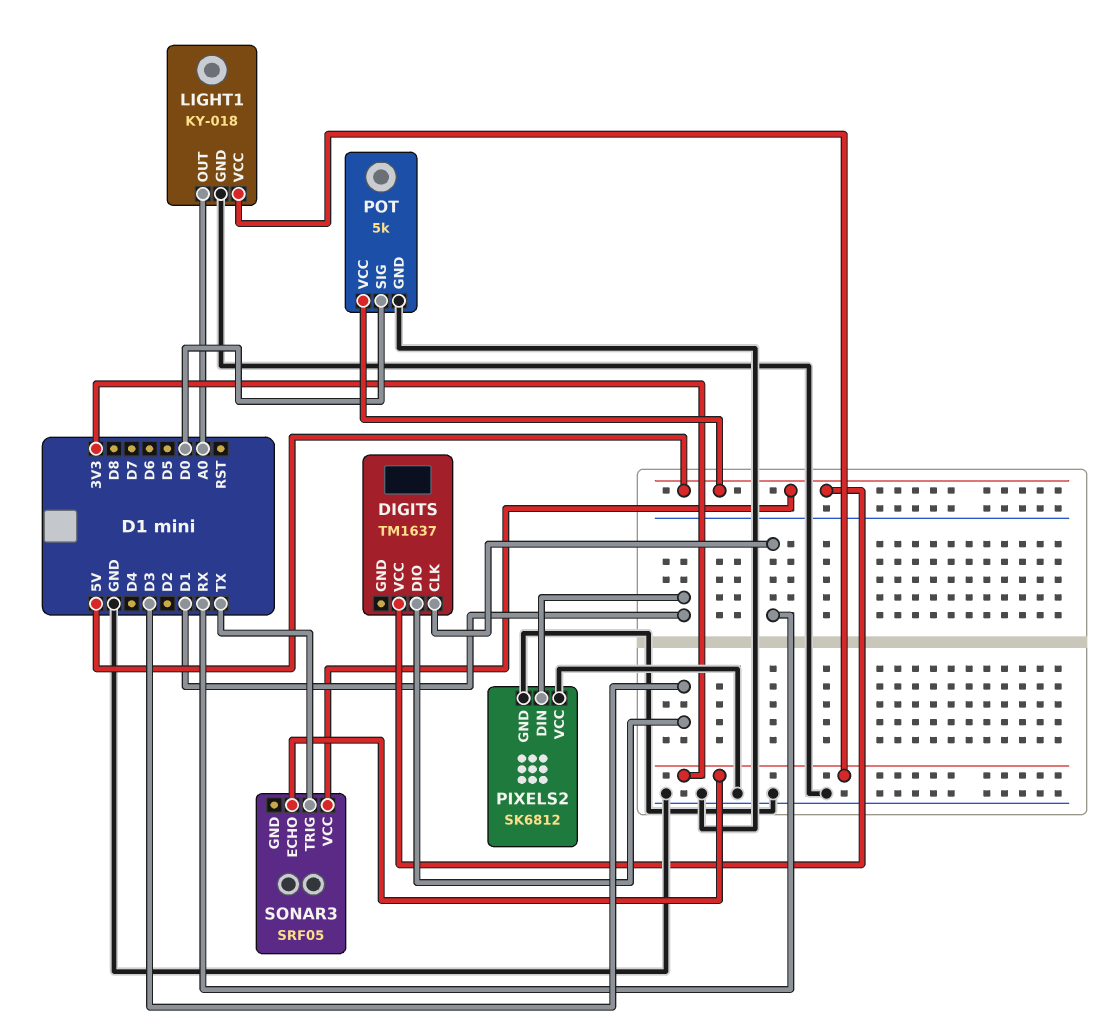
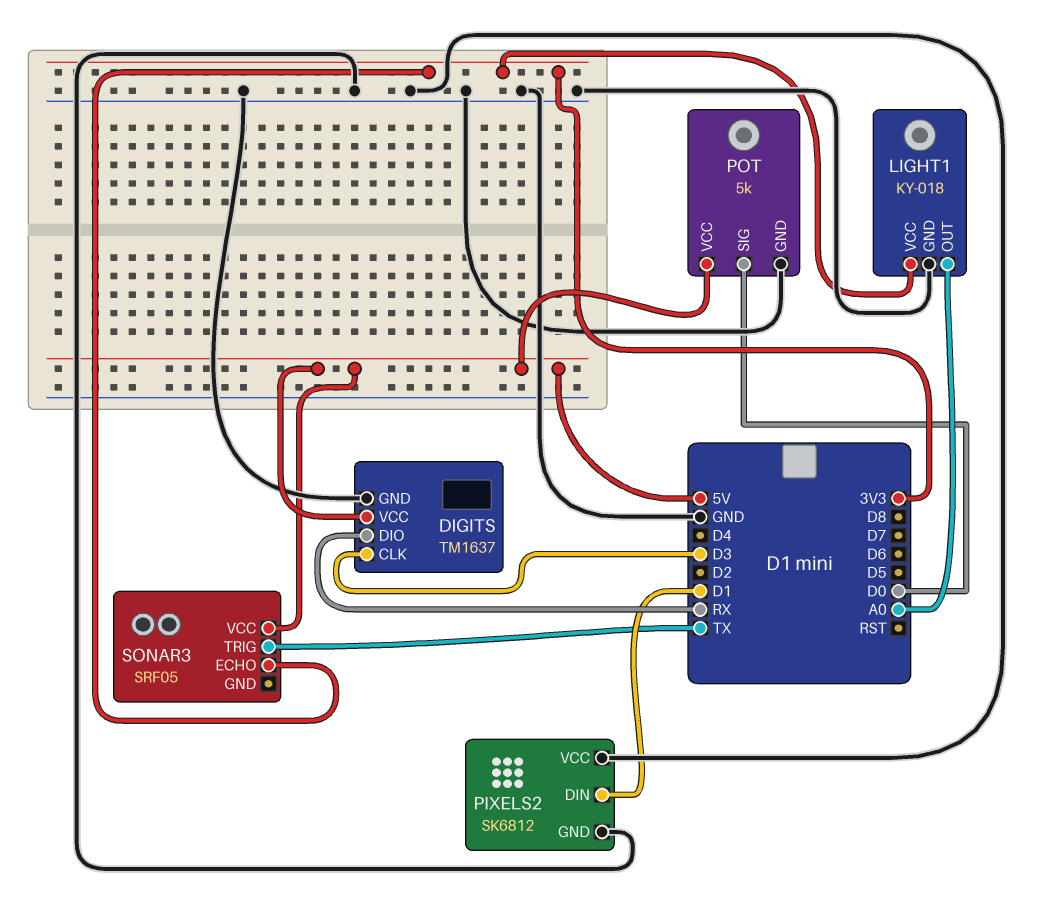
DIGITS pin CLK: RX -> D3
DIGITS pin DIO: D3 -> RX
DIGITS pin GND: none -> GND

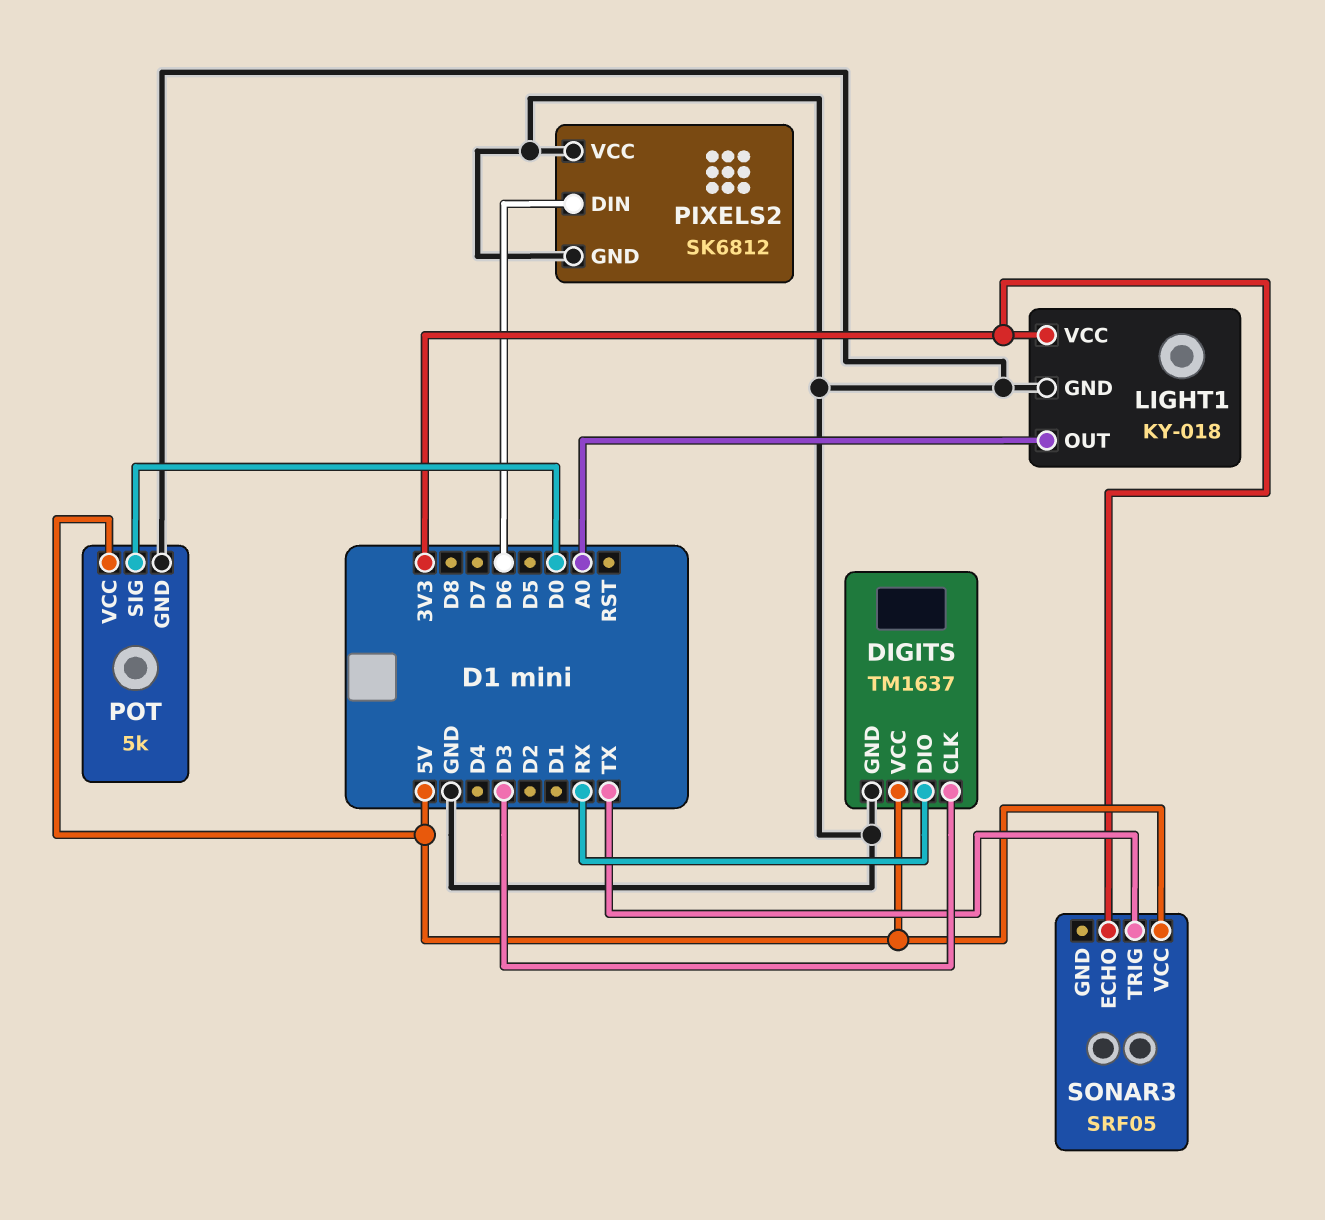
PIXELS2 pin DIN: D1 -> D6

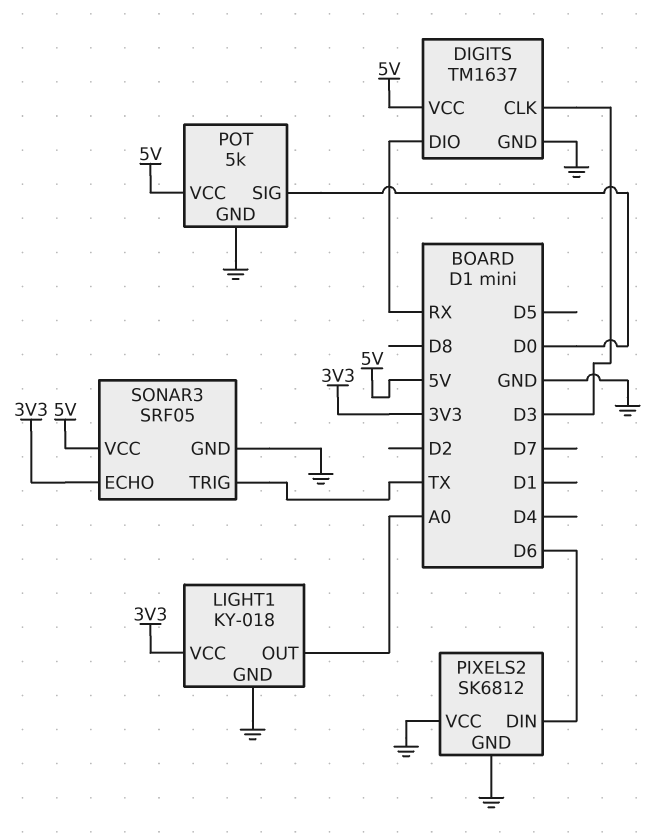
SONAR3 pin GND: none -> GND

